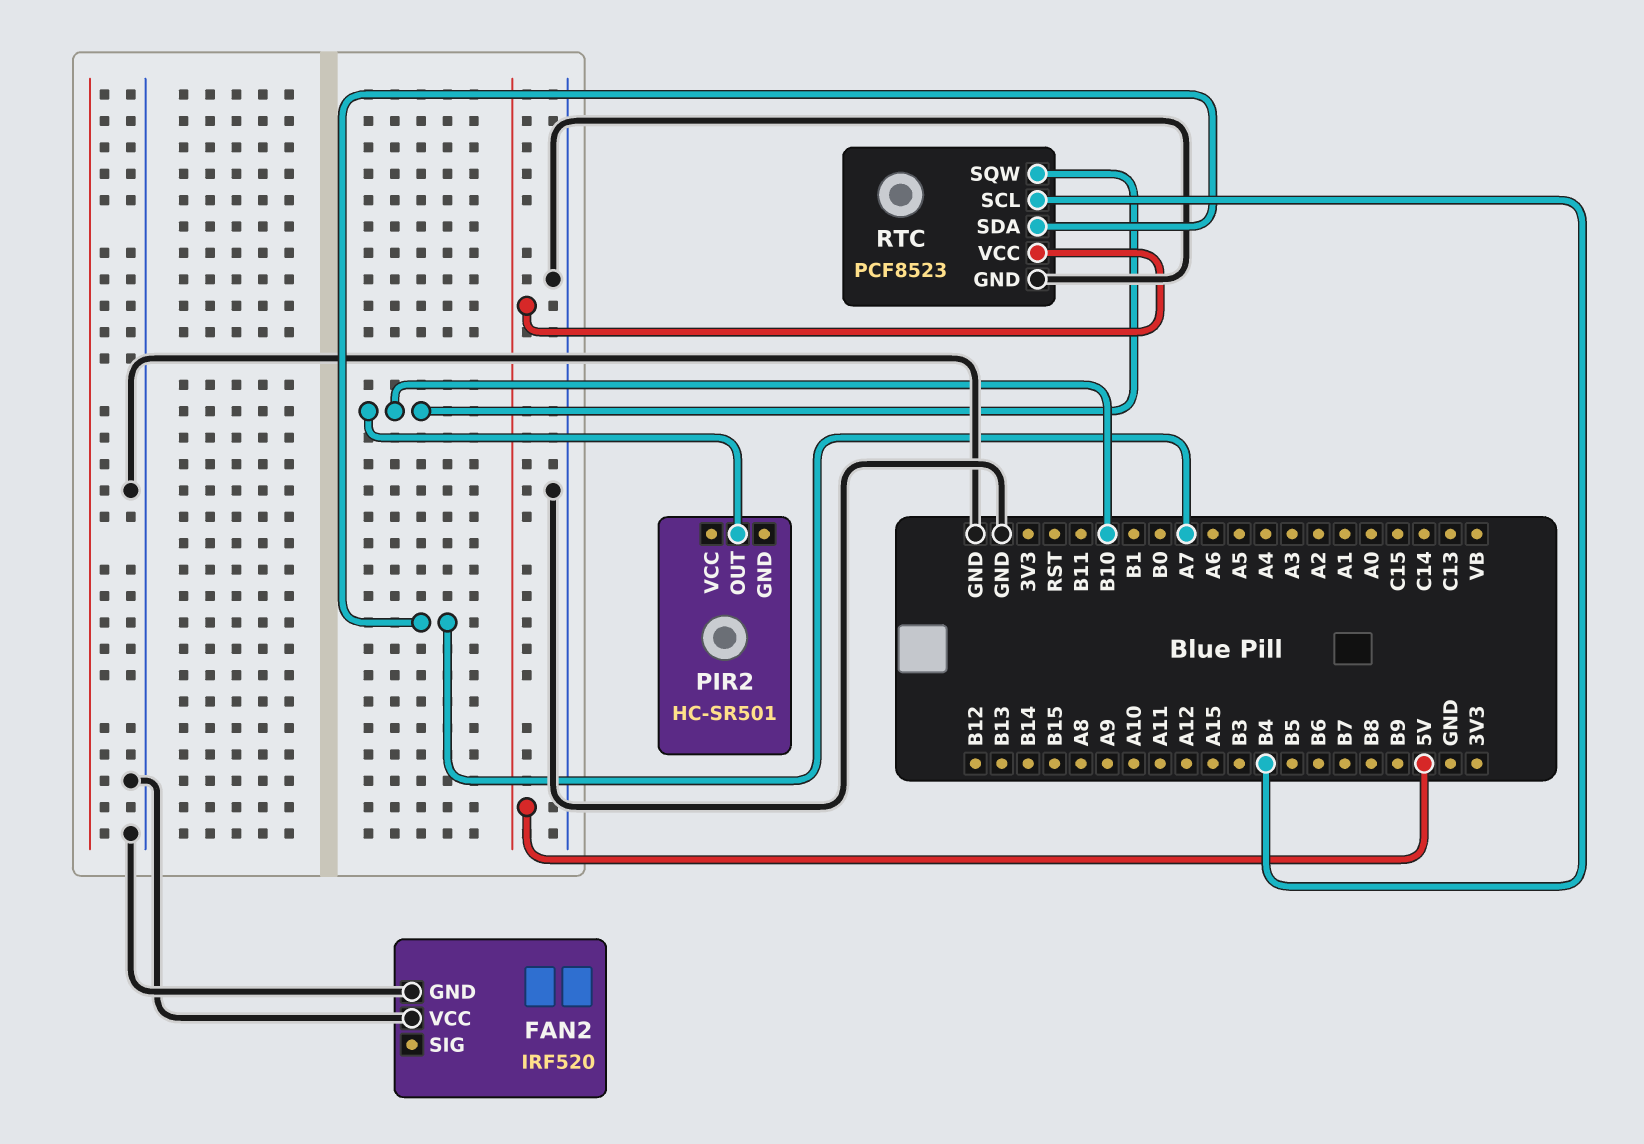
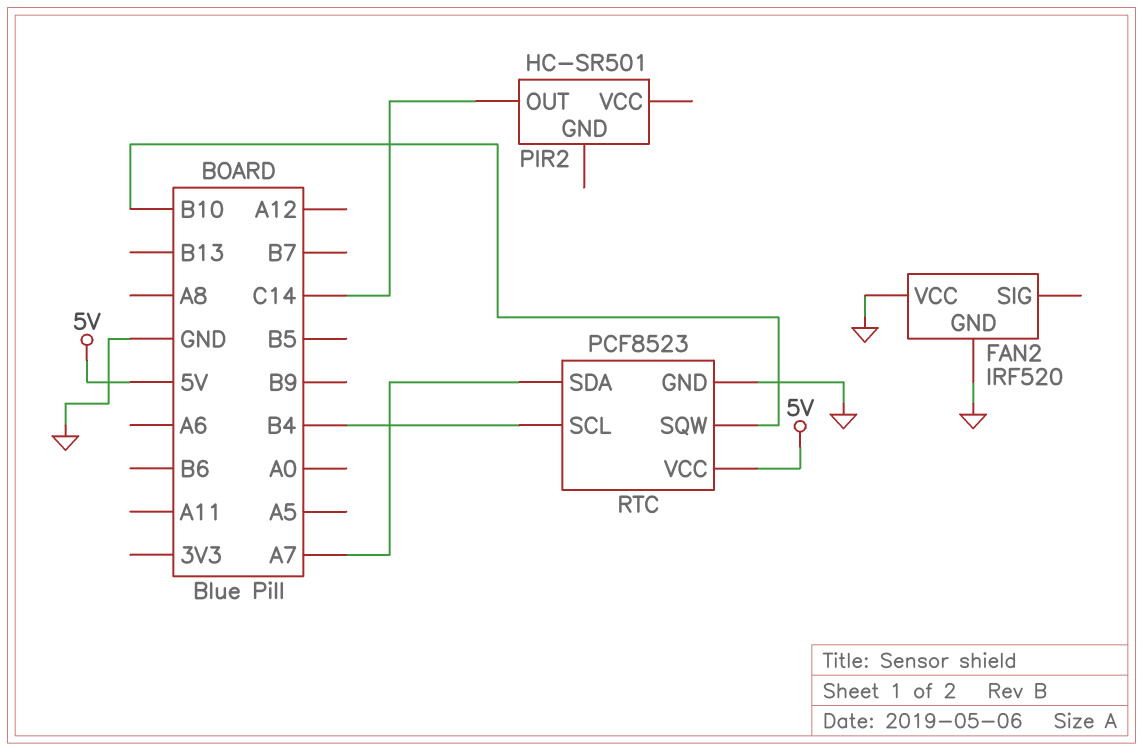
PIR2 pin OUT: B10 -> C14

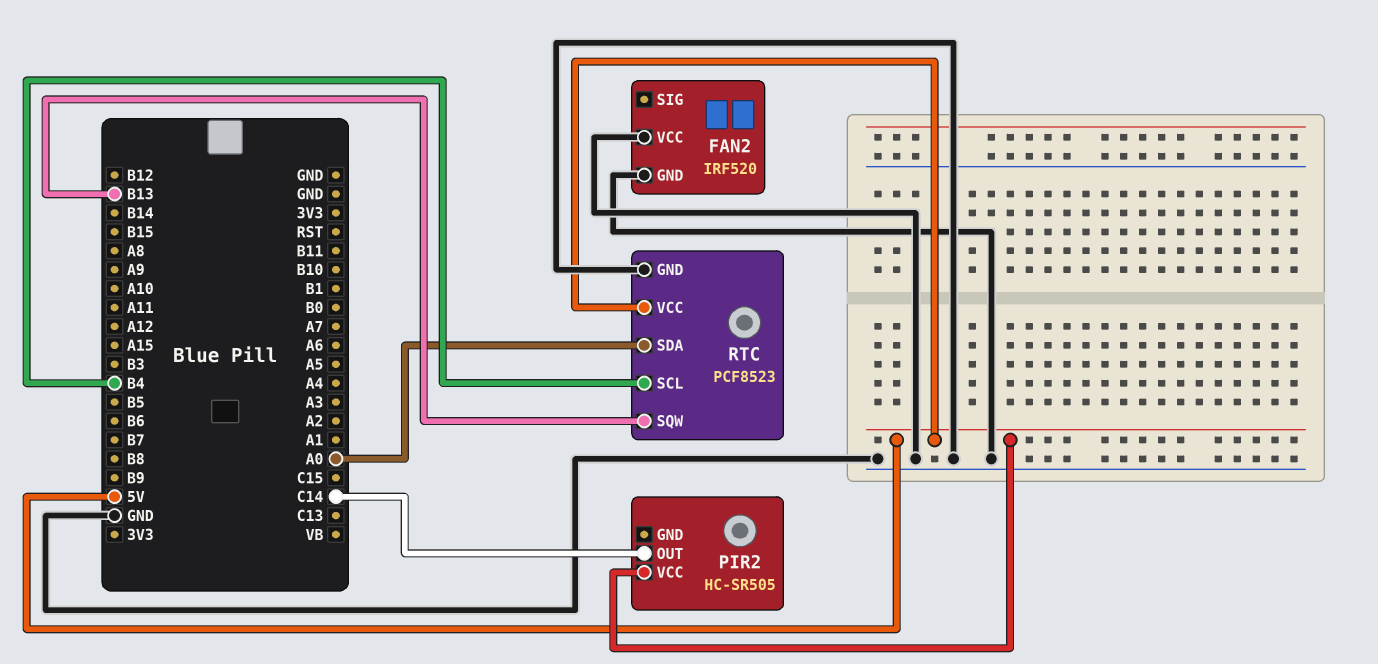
PIR2: HC-SR501 -> HC-SR505
PIR2 pin VCC: none -> 5V
RTC pin SDA: A7 -> A0
RTC pin SQW: B10 -> B13

